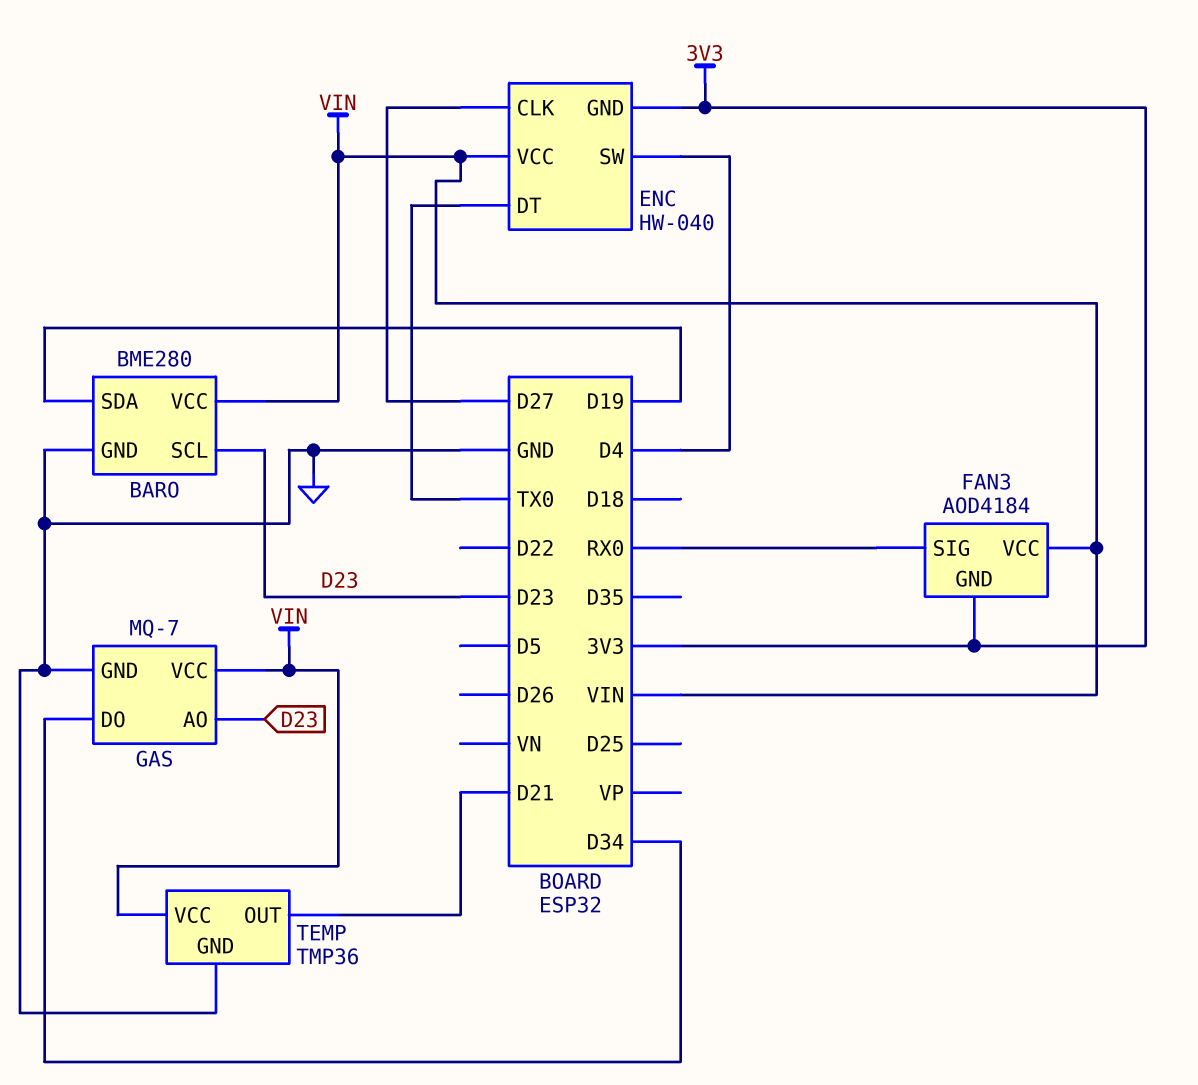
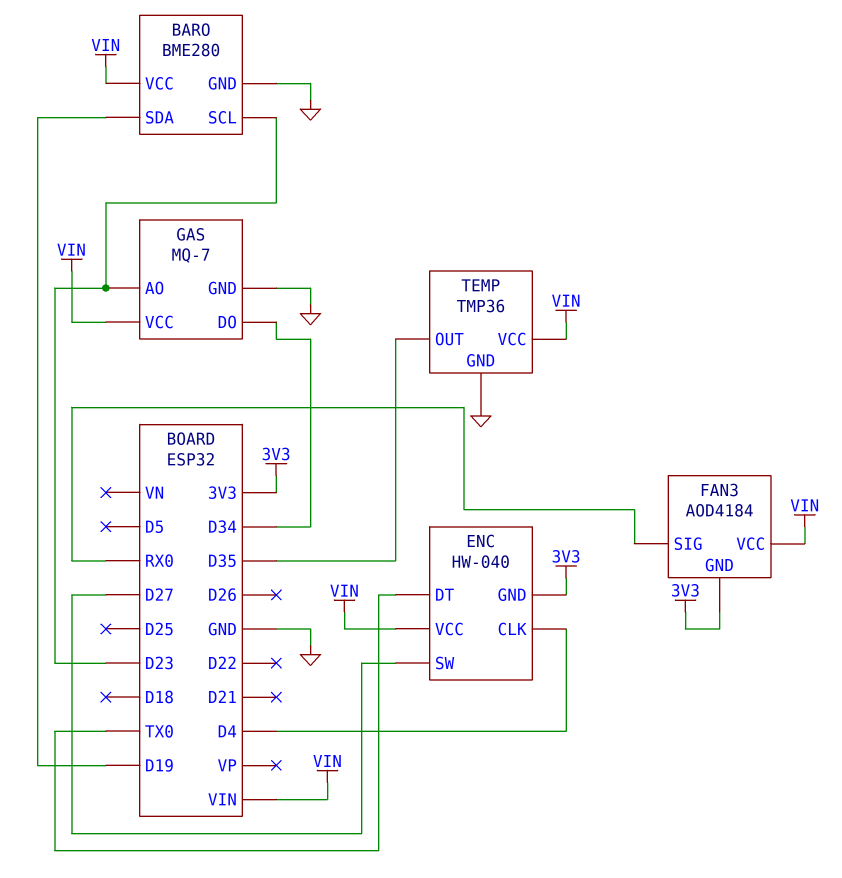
ENC pin CLK: D27 -> D4
ENC pin SW: D4 -> D27
TEMP pin OUT: D21 -> D35

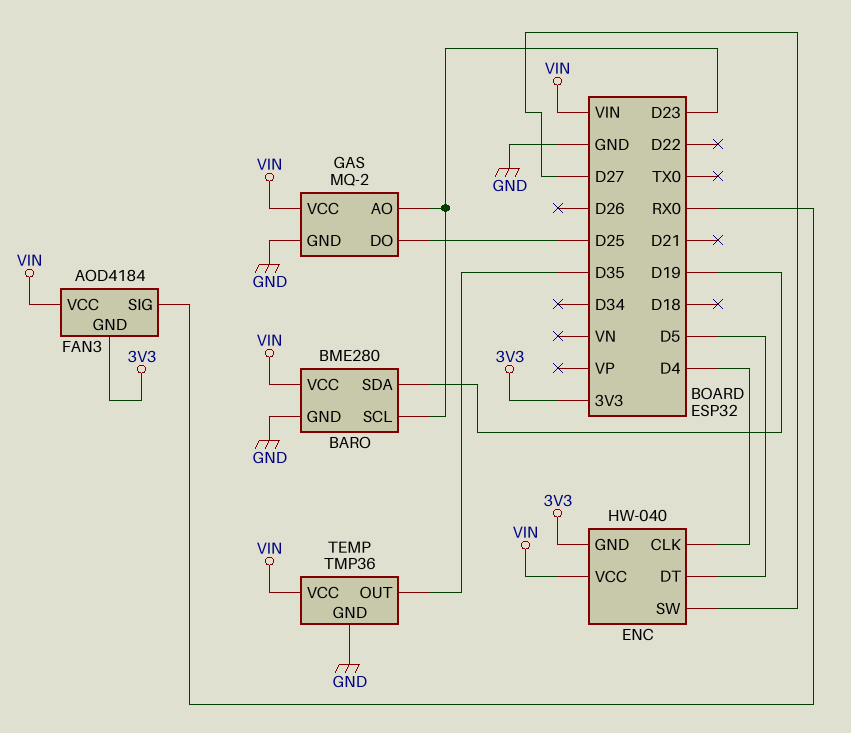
ENC pin DT: TX0 -> D5
GAS: MQ-7 -> MQ-2
GAS pin DO: D34 -> D25

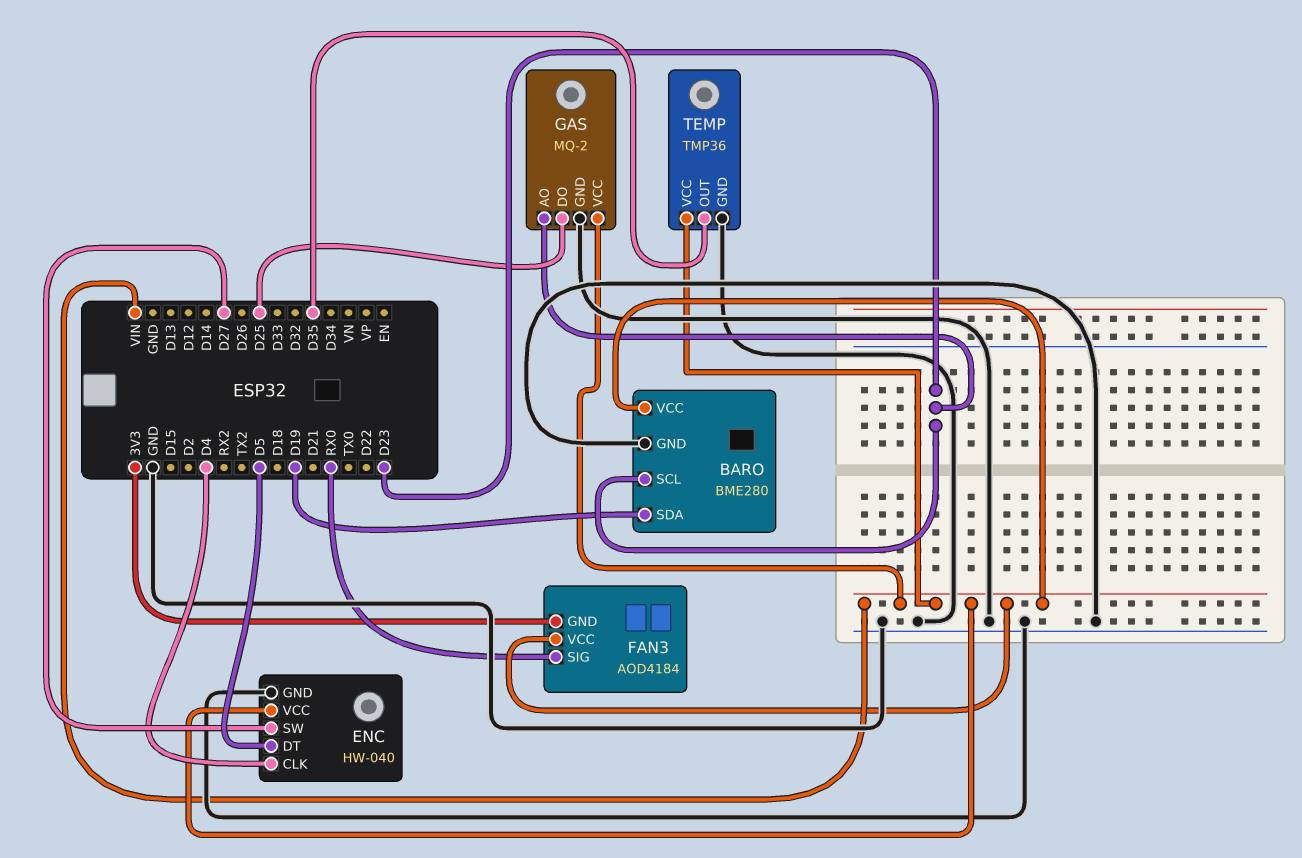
ENC pin GND: 3V3 -> GND

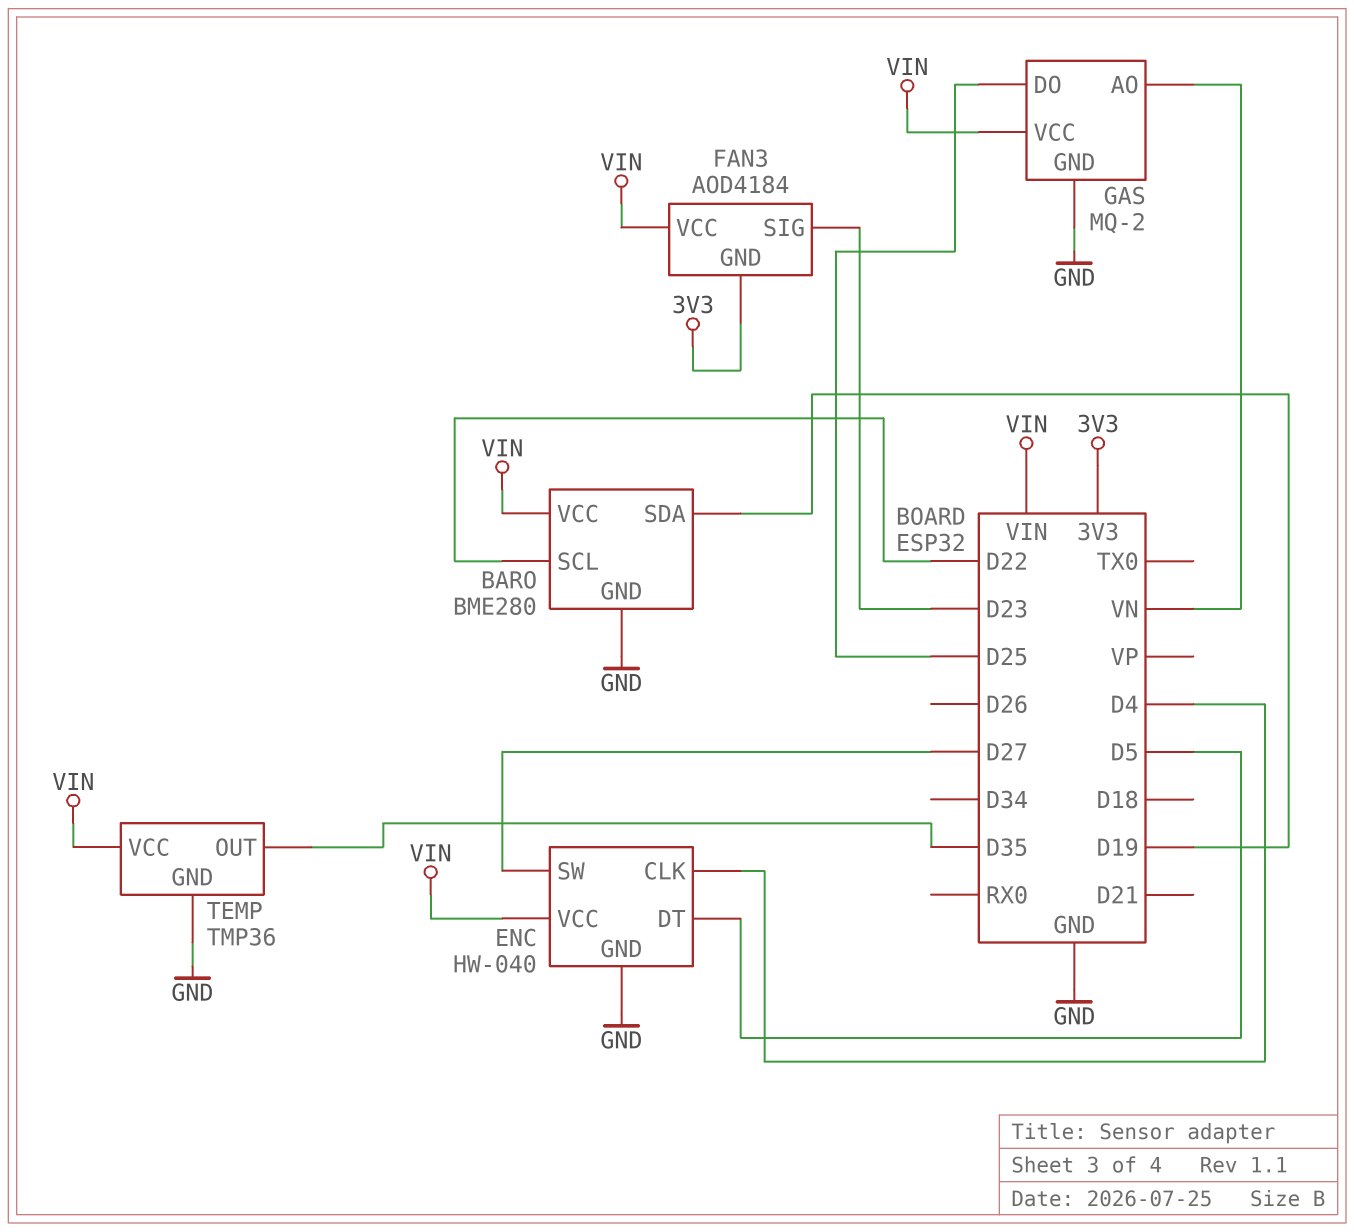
BARO pin SCL: D23 -> D22
FAN3 pin SIG: RX0 -> D23
GAS pin AO: D23 -> VN

